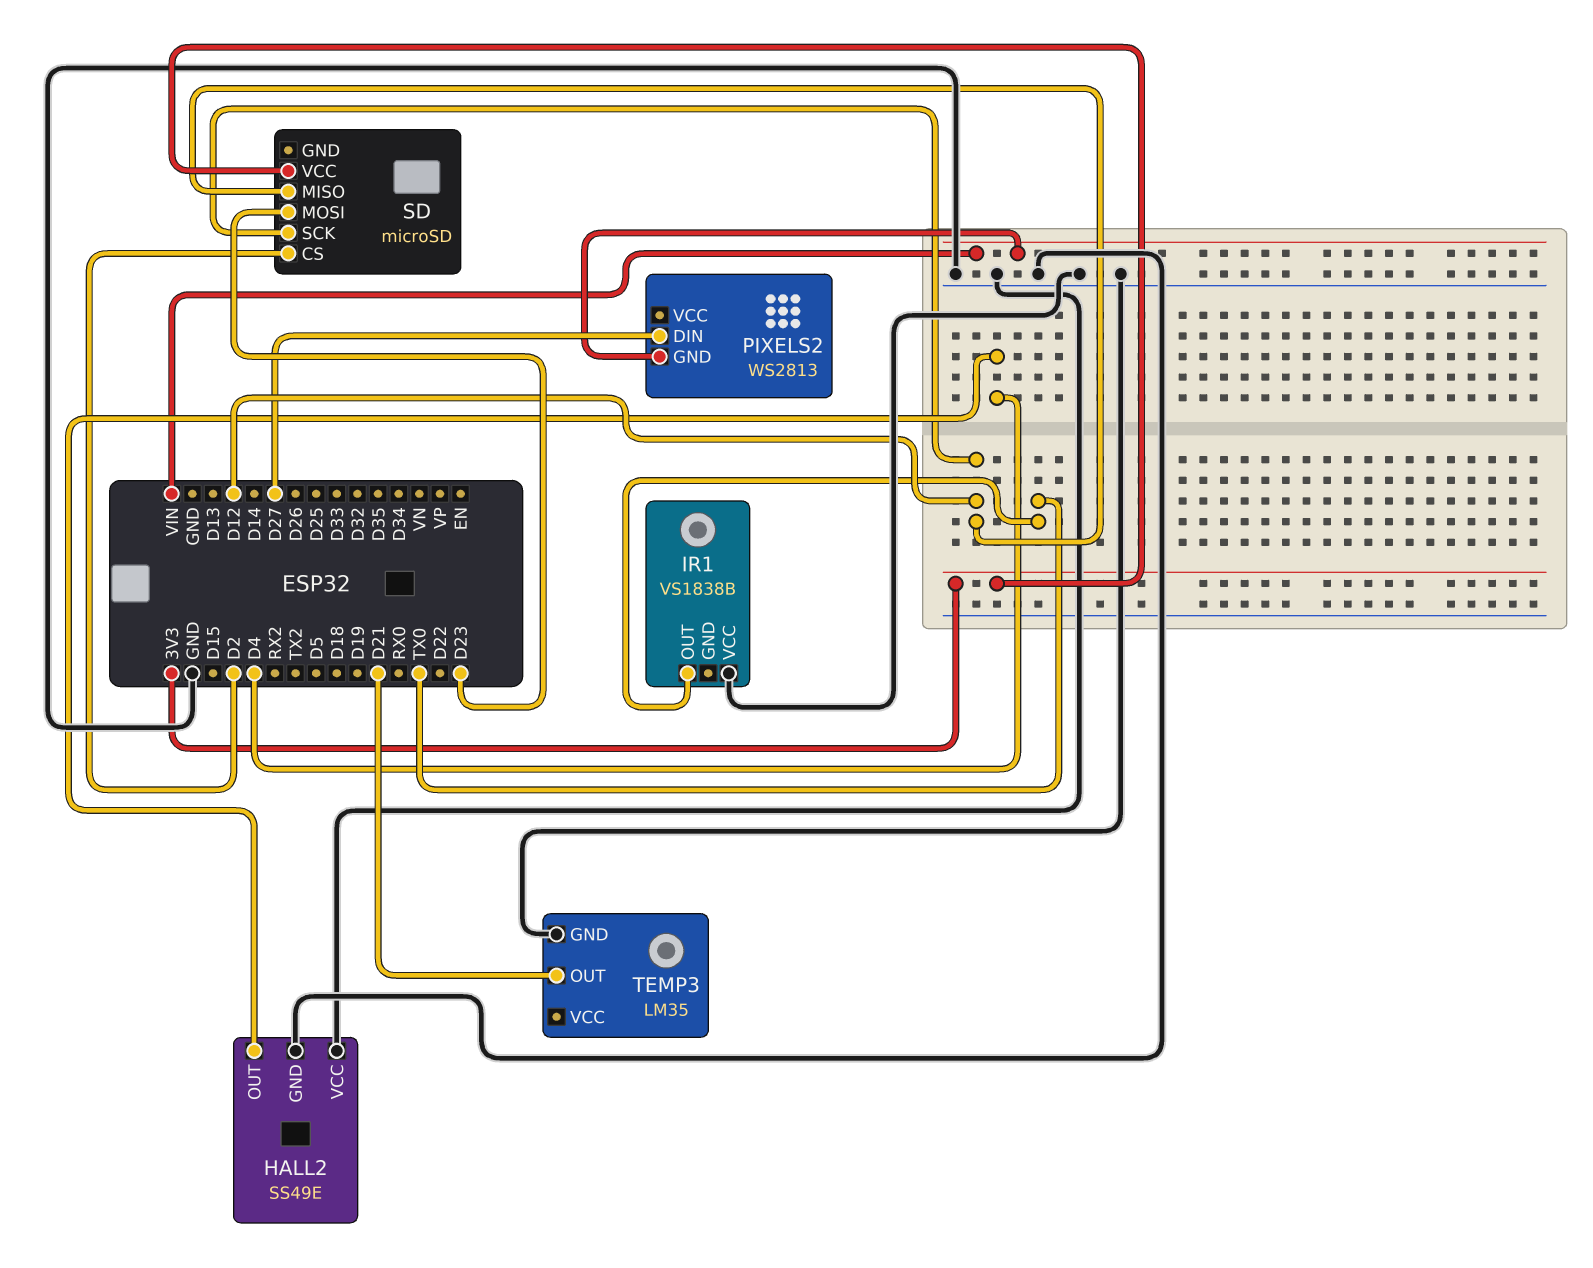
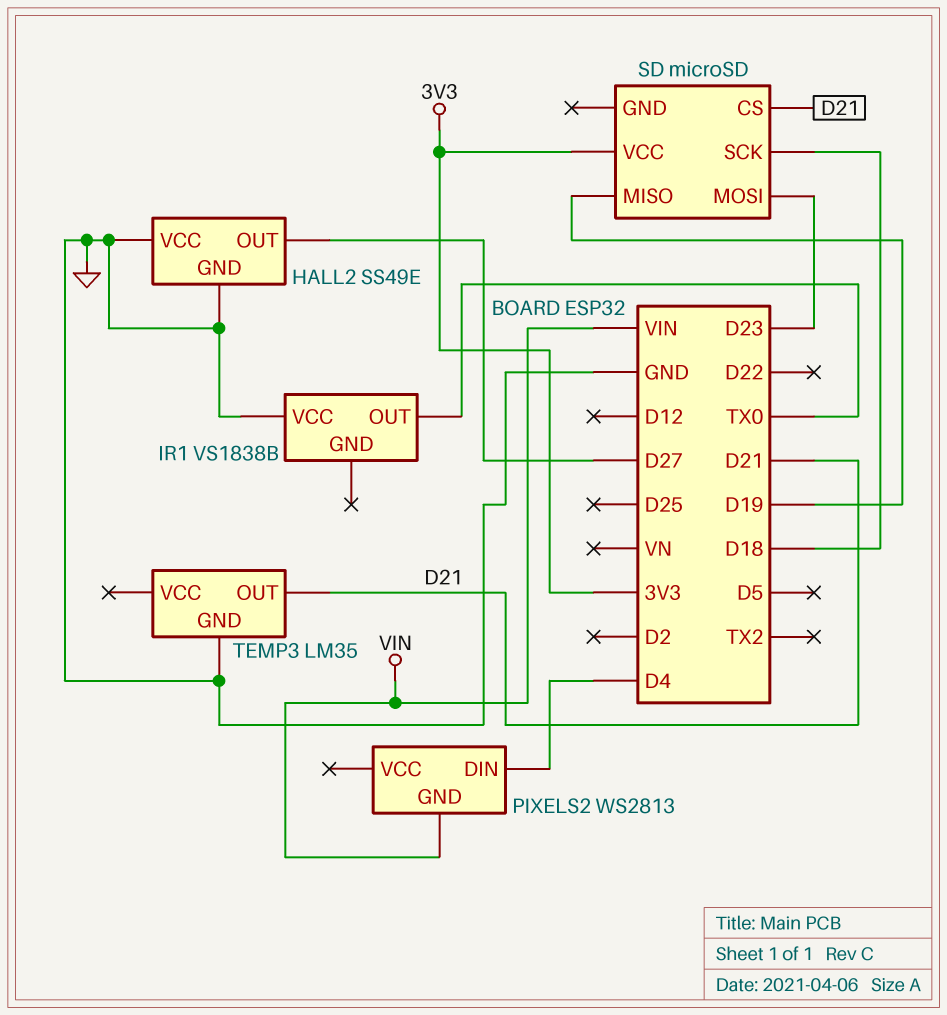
HALL2 pin OUT: D4 -> D27
PIXELS2 pin DIN: D27 -> D4
SD pin CS: D2 -> D21
SD pin MISO: D12 -> D19
SD pin SCK: D12 -> D18

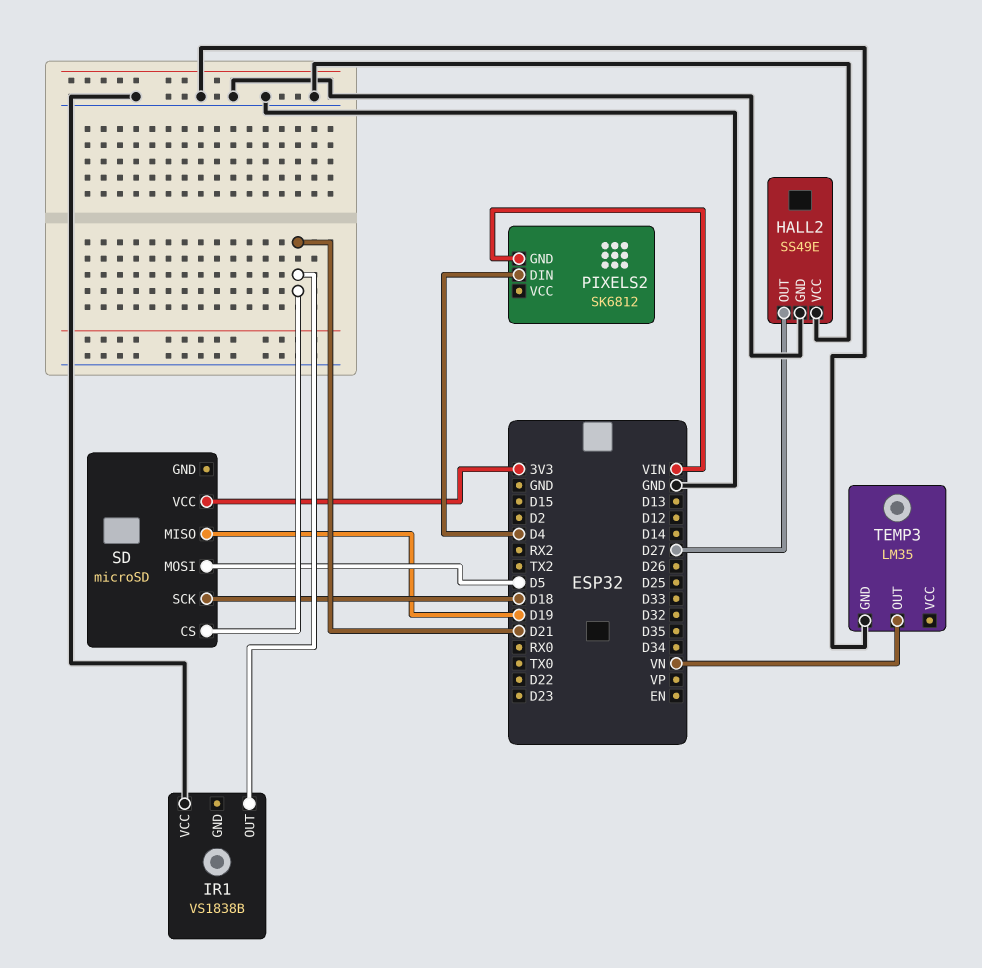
IR1 pin OUT: TX0 -> D21
PIXELS2: WS2813 -> SK6812
SD pin MOSI: D23 -> D5
TEMP3 pin OUT: D21 -> VN

